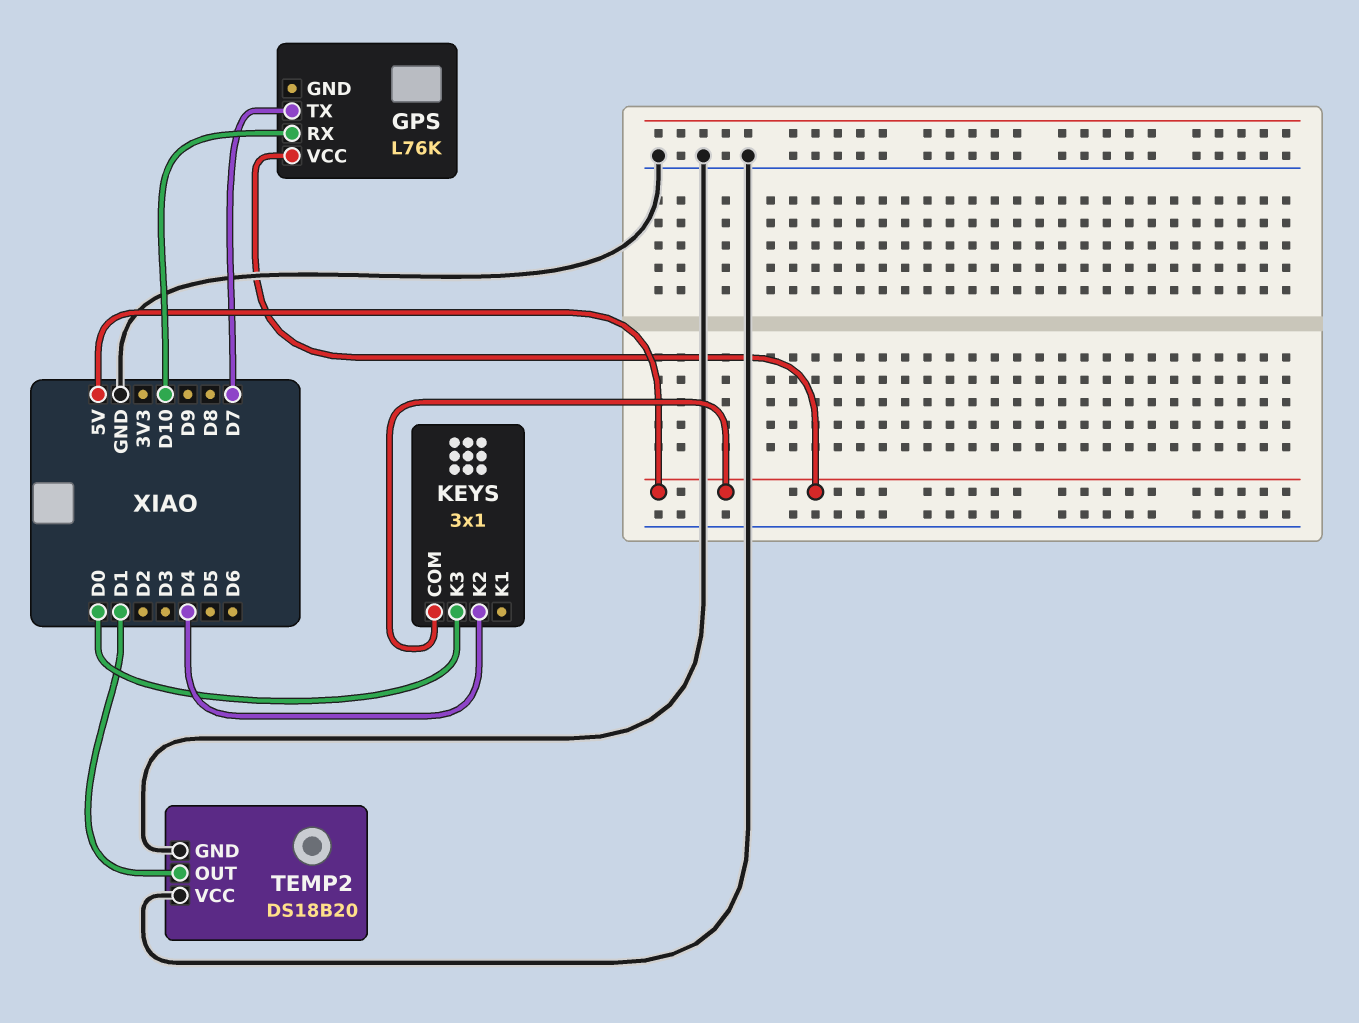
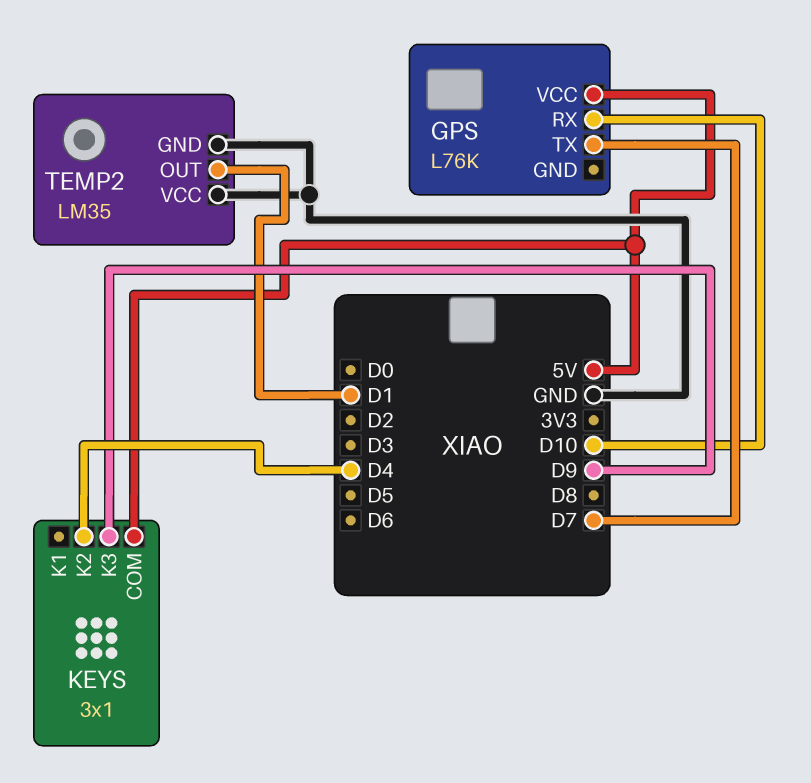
KEYS pin K3: D0 -> D9
TEMP2: DS18B20 -> LM35

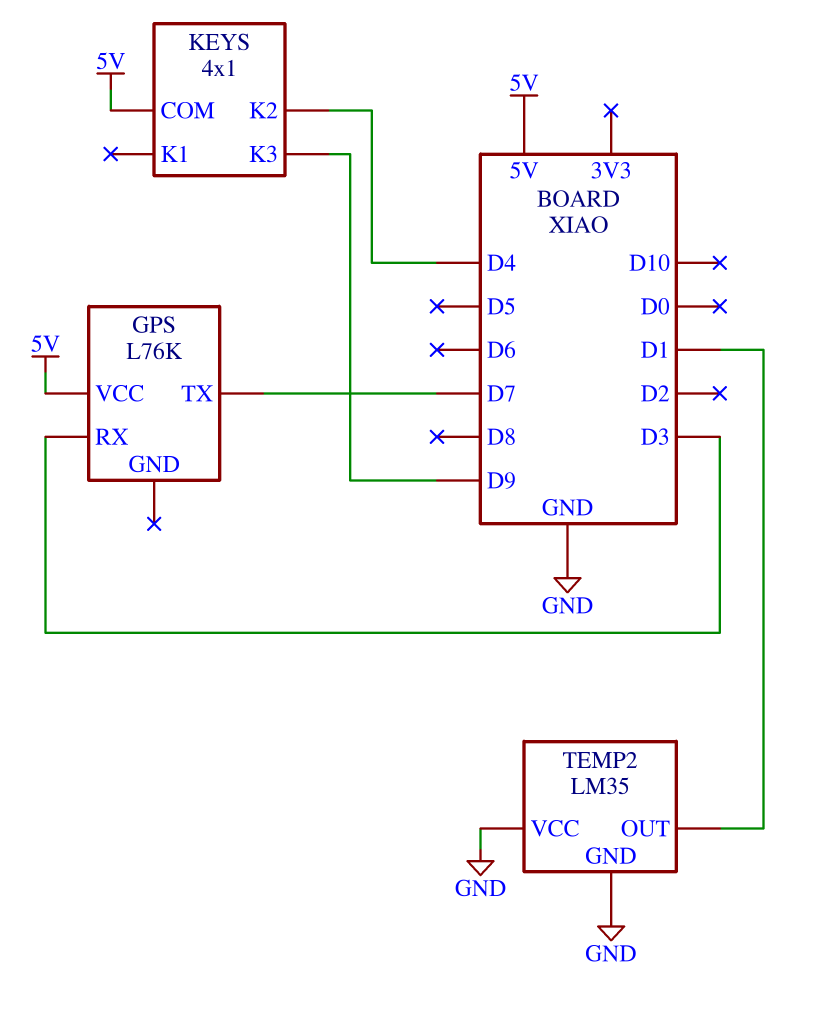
GPS pin RX: D10 -> D3
KEYS: 3x1 -> 4x1

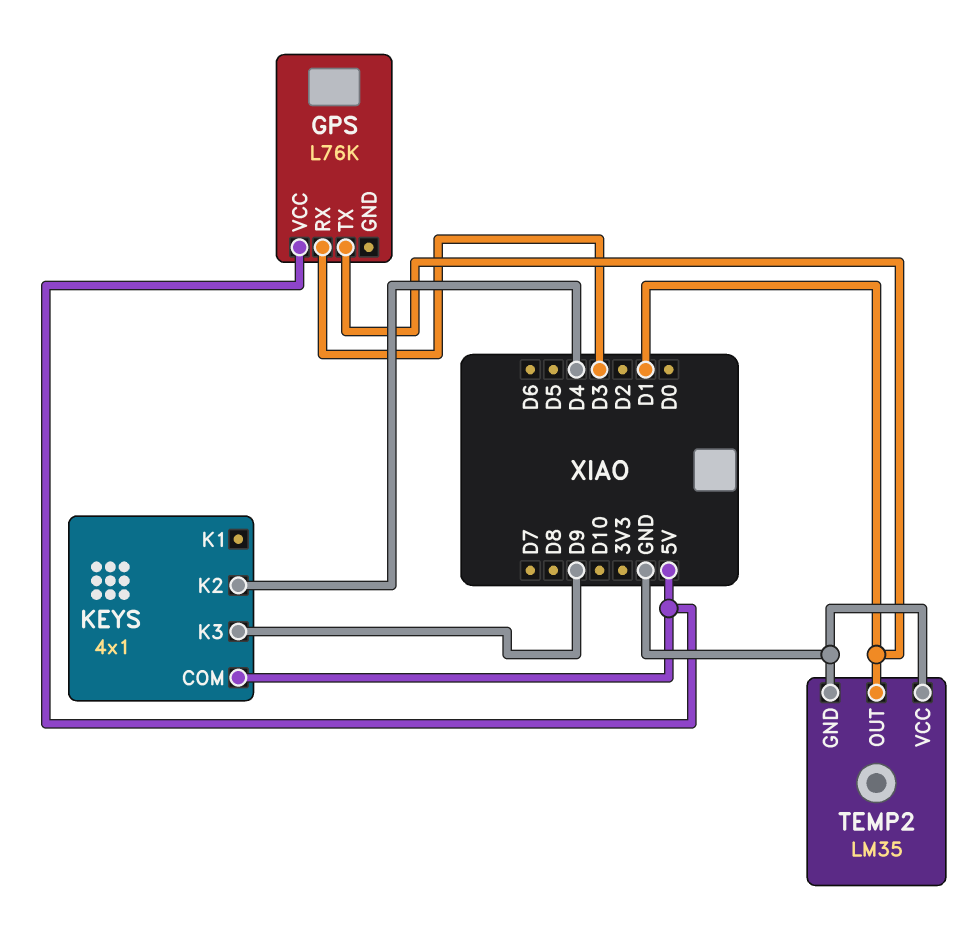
GPS pin TX: D7 -> D1

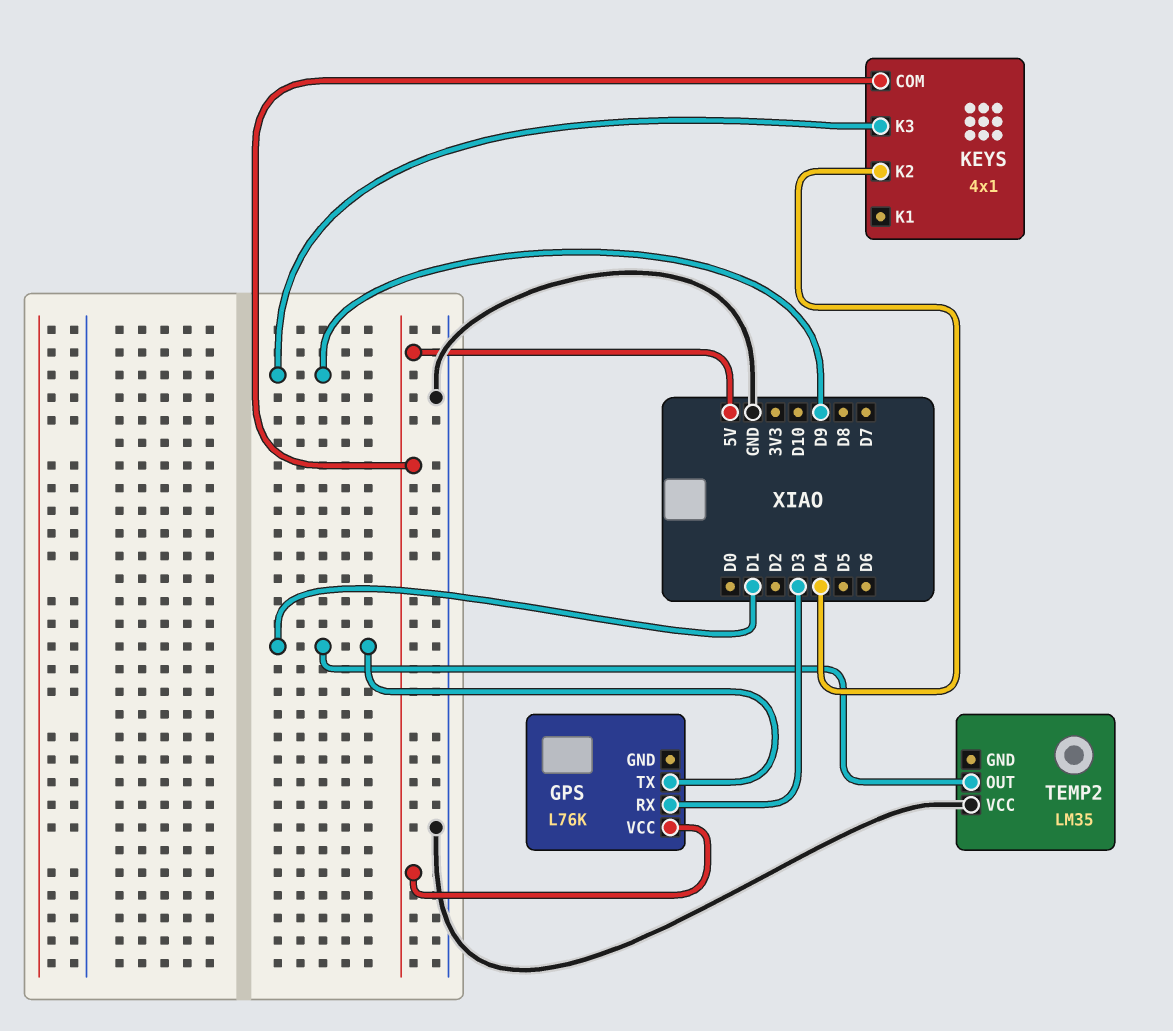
TEMP2 pin GND: GND -> none

